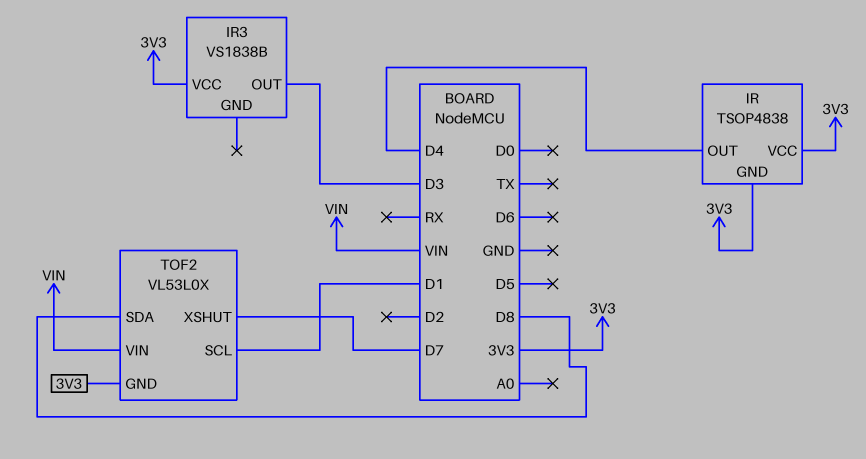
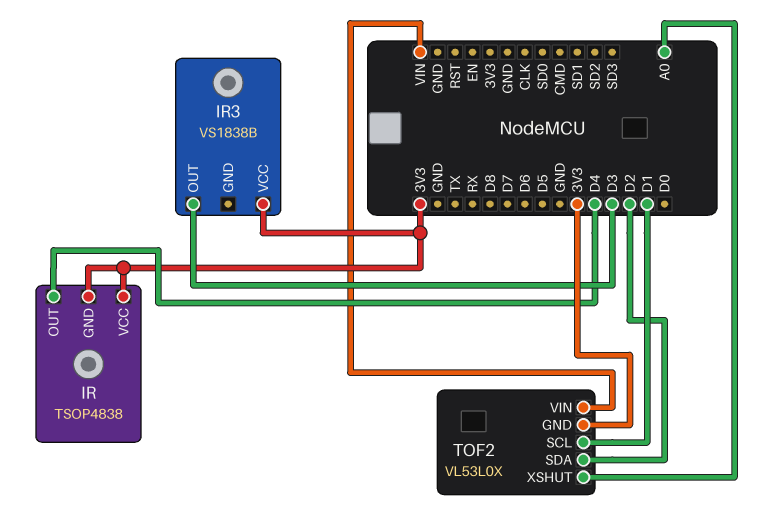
TOF2 pin SDA: D8 -> D2
TOF2 pin XSHUT: D7 -> A0

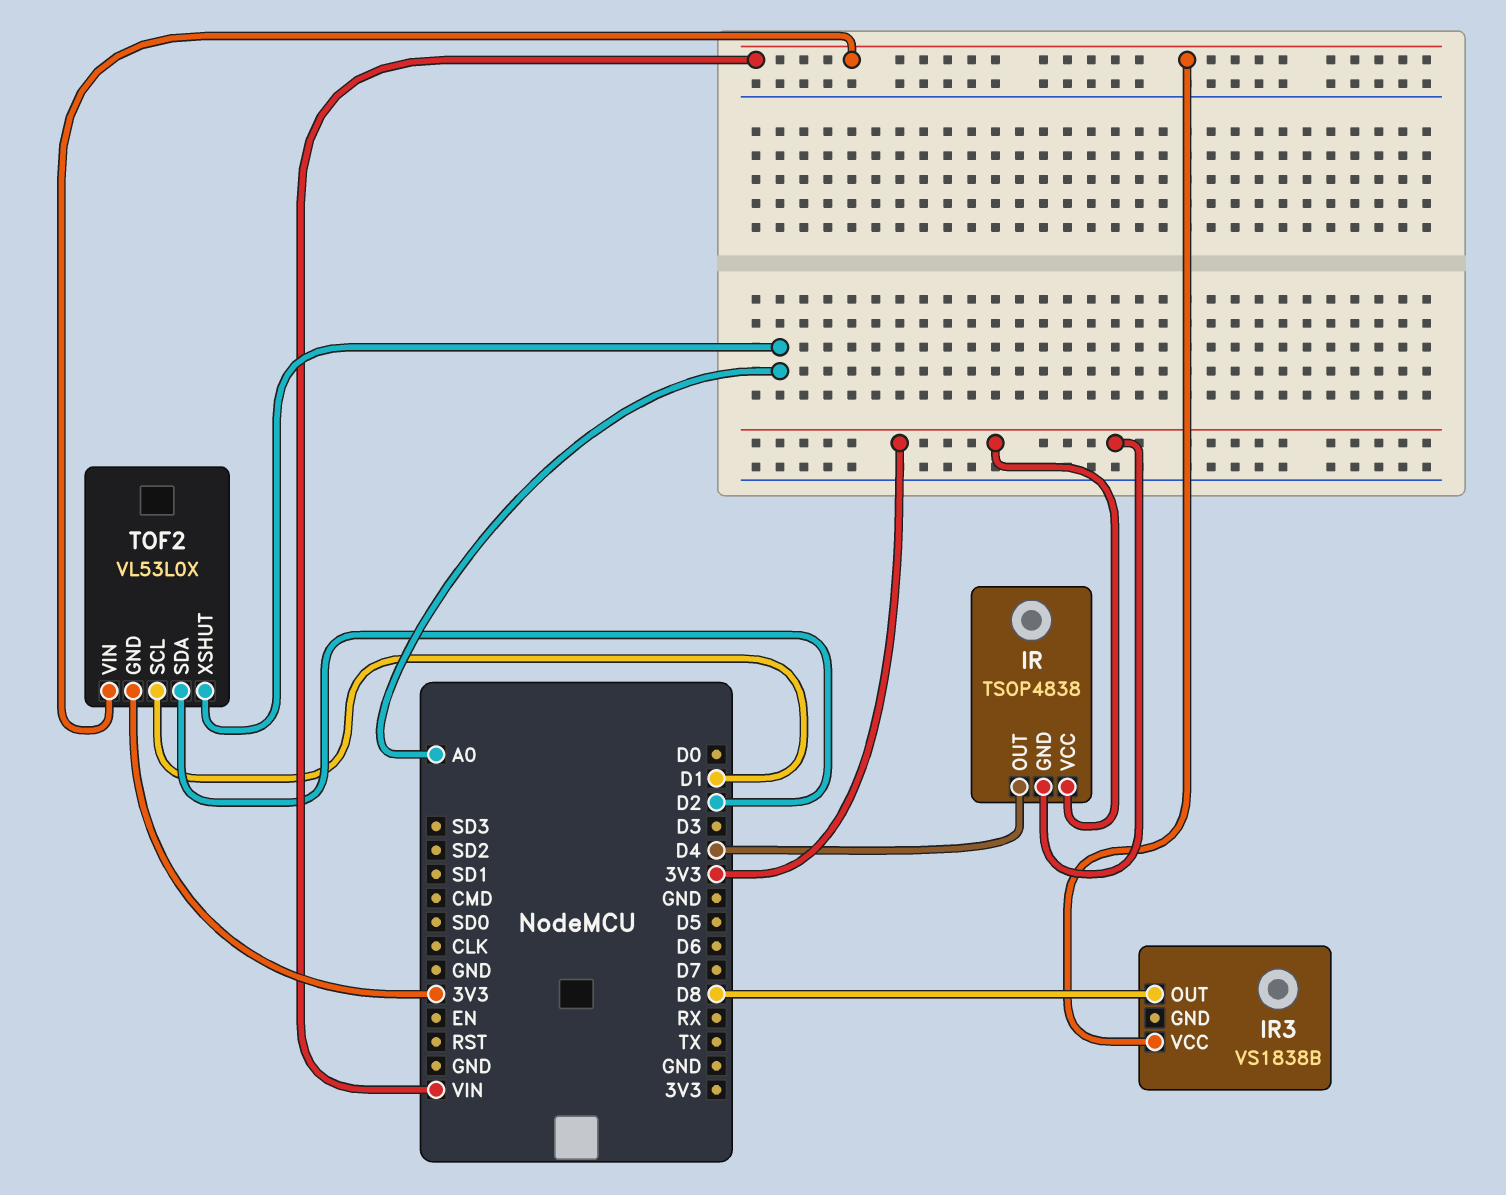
IR3 pin OUT: D3 -> D8
IR3 pin VCC: 3V3 -> VIN

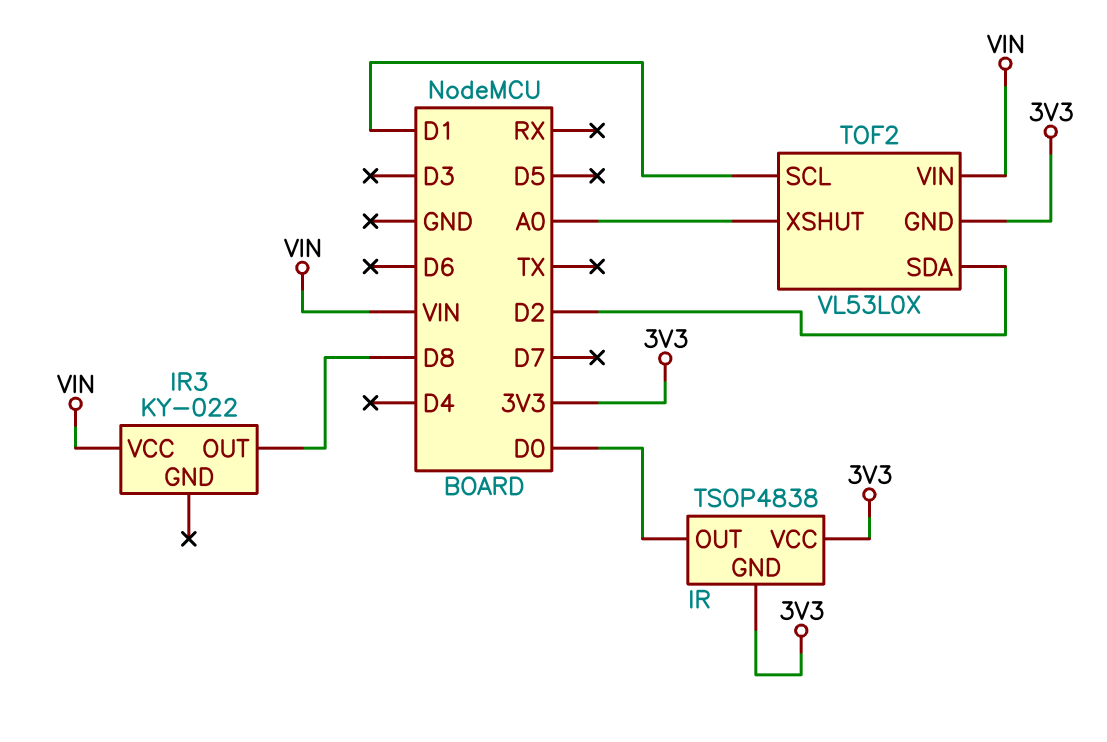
IR pin OUT: D4 -> D0
IR3: VS1838B -> KY-022

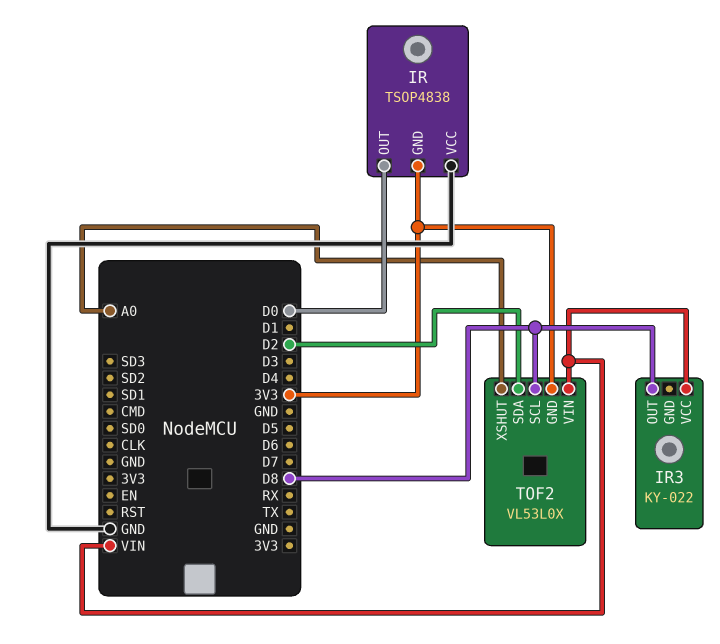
IR pin VCC: 3V3 -> GND
TOF2 pin SCL: D1 -> D8

